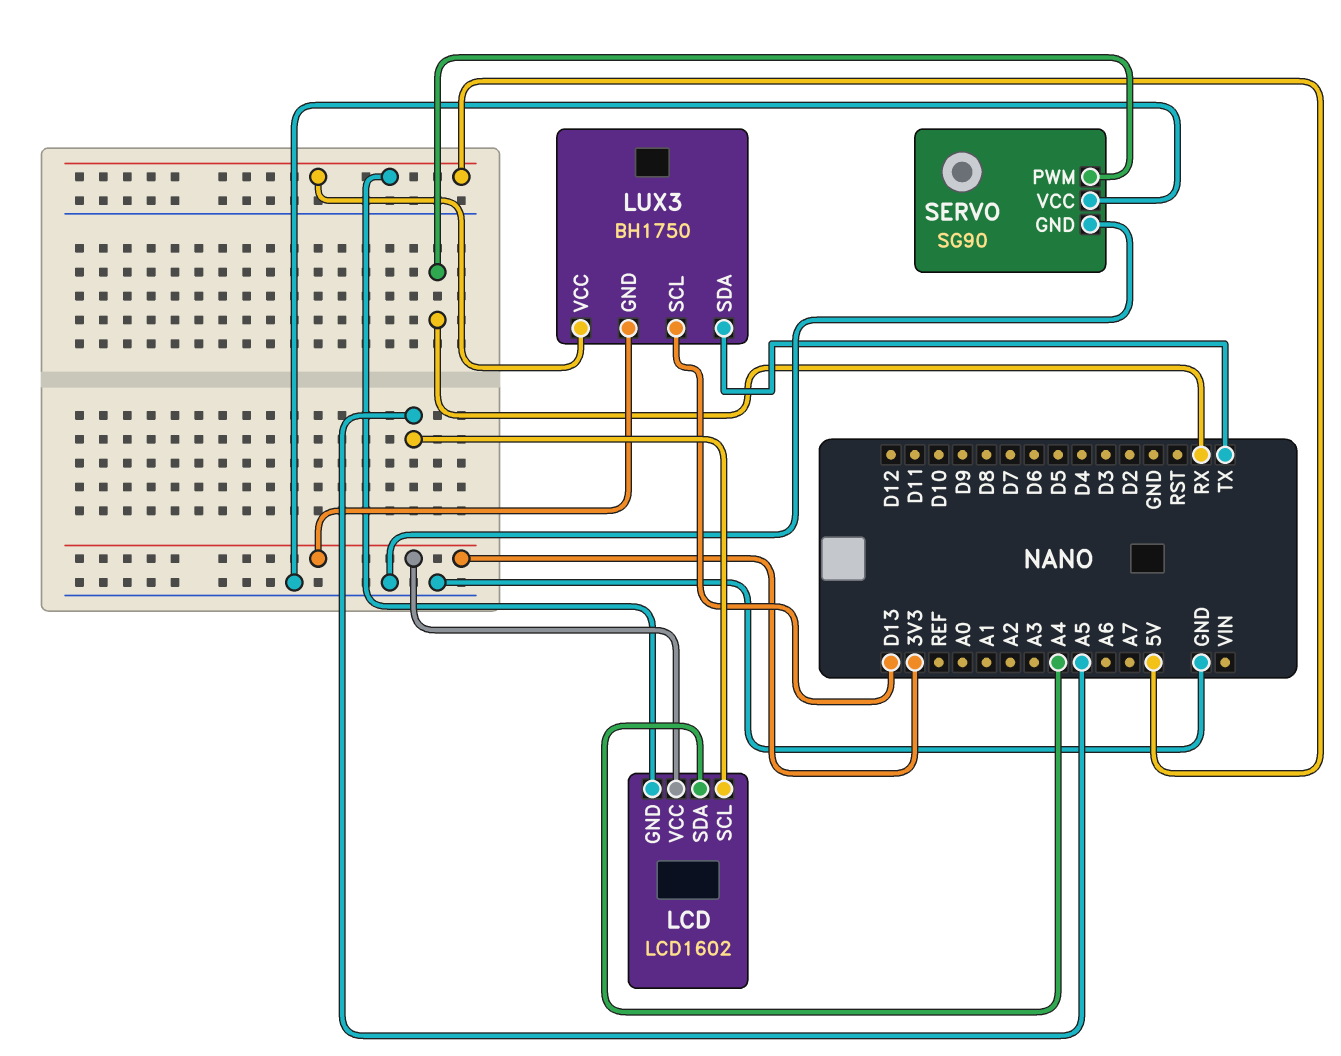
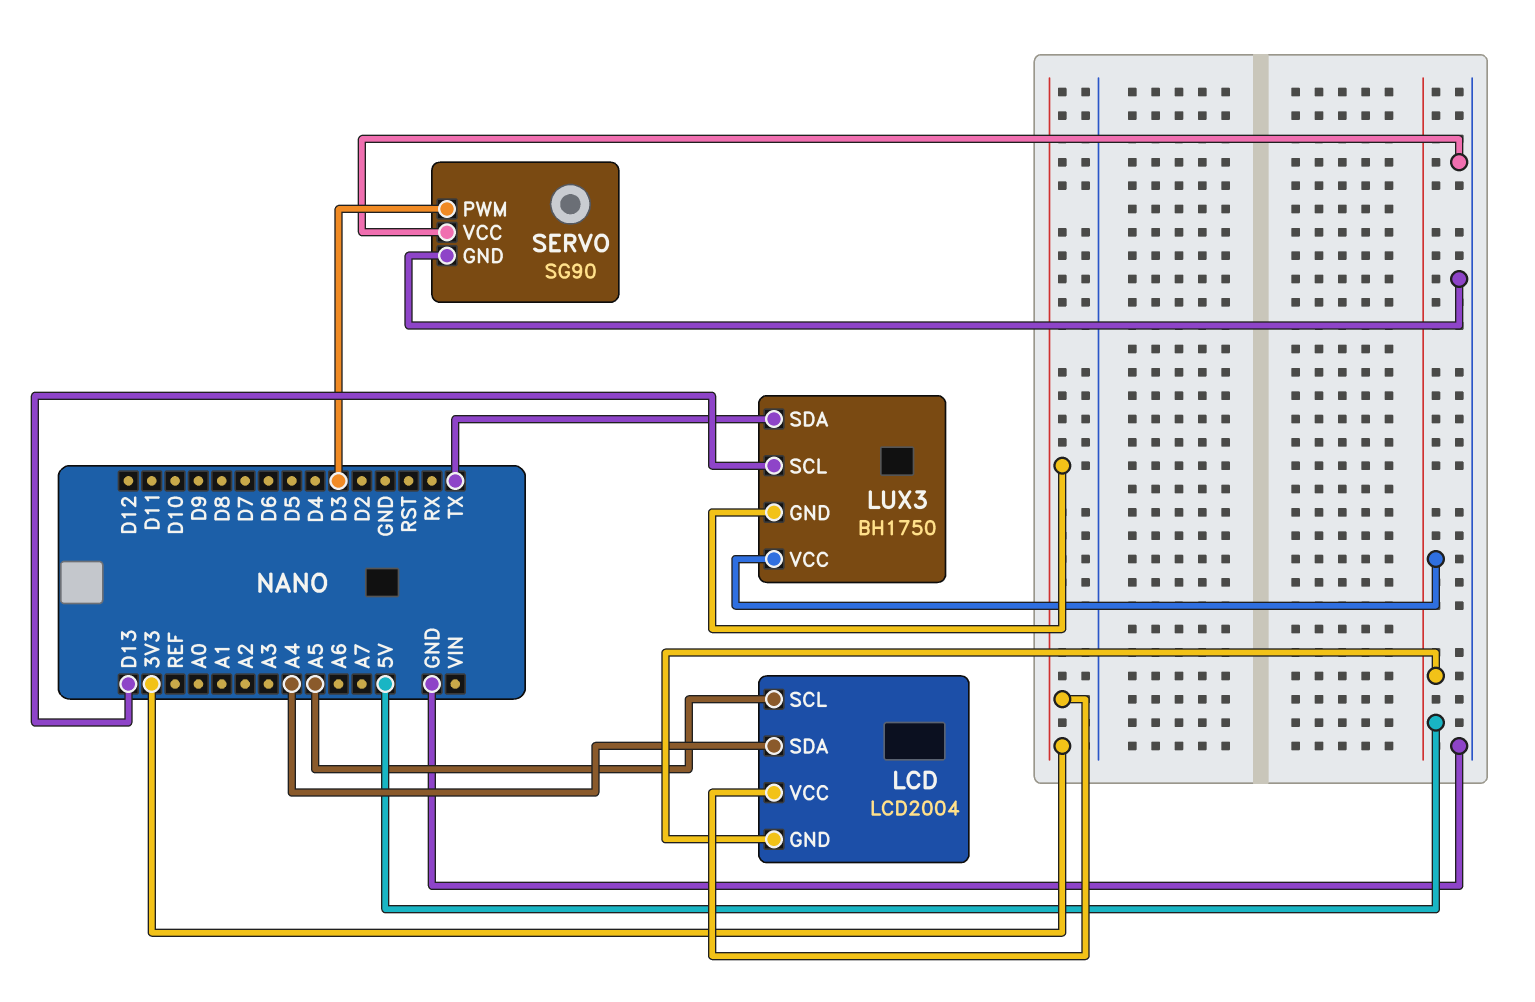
LCD: LCD1602 -> LCD2004
SERVO pin PWM: RX -> D3

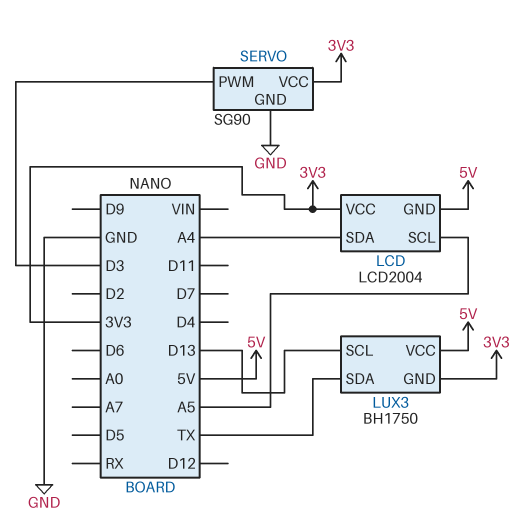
SERVO pin VCC: GND -> 3V3

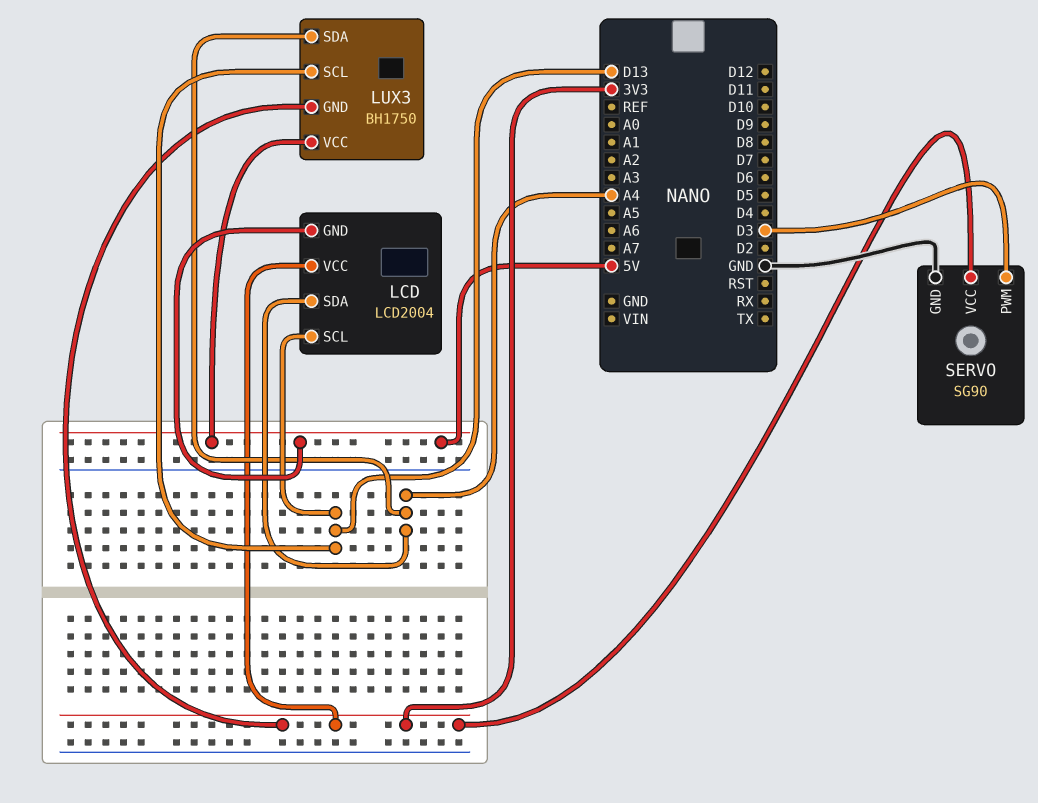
LCD pin SCL: A5 -> D13
LUX3 pin SDA: TX -> A4

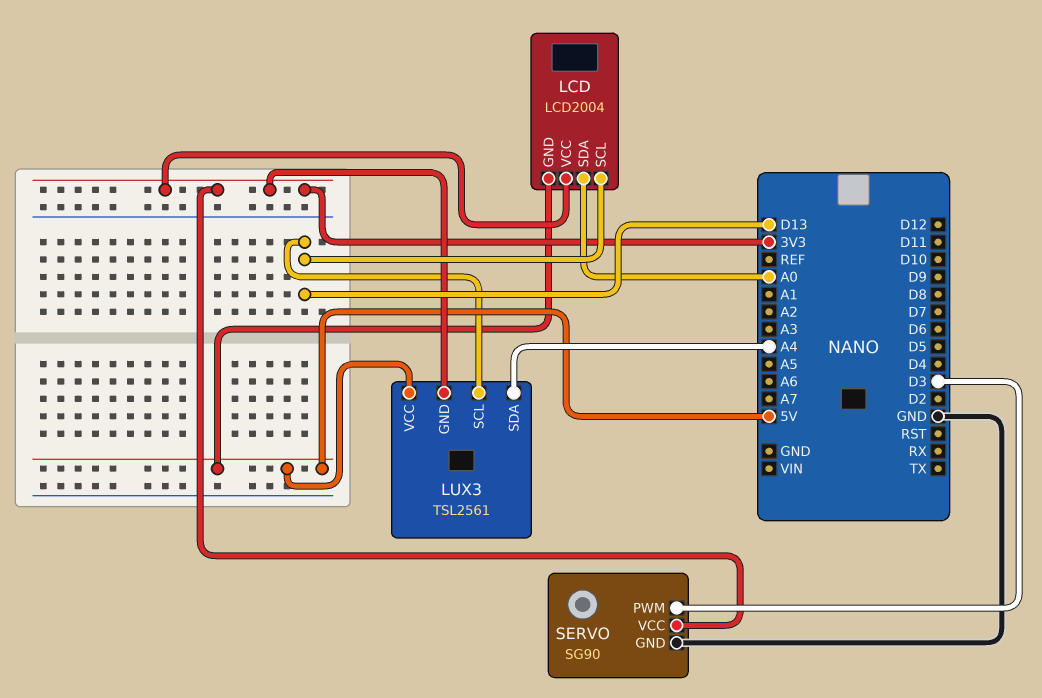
LCD pin SDA: A4 -> A0
LUX3: BH1750 -> TSL2561

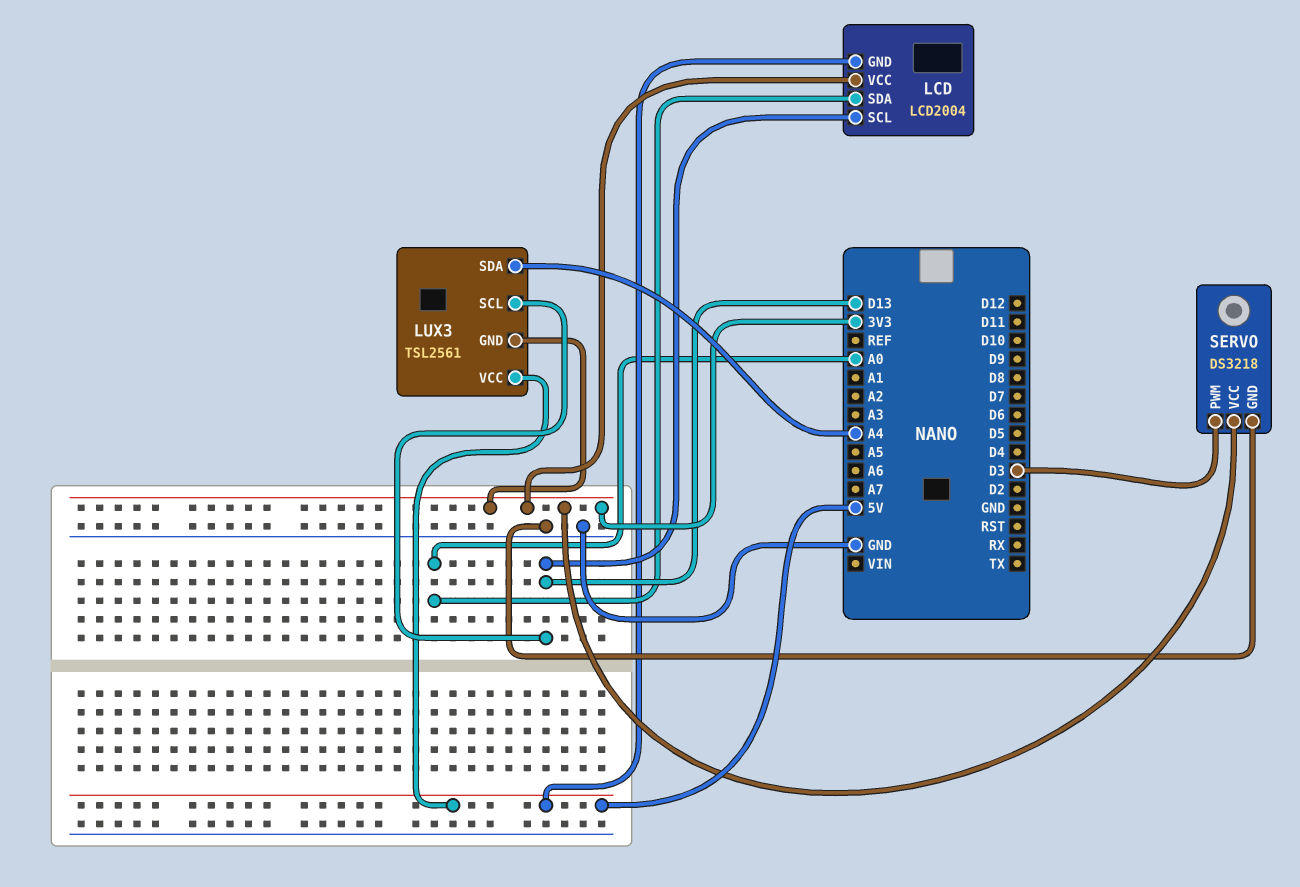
SERVO: SG90 -> DS3218

